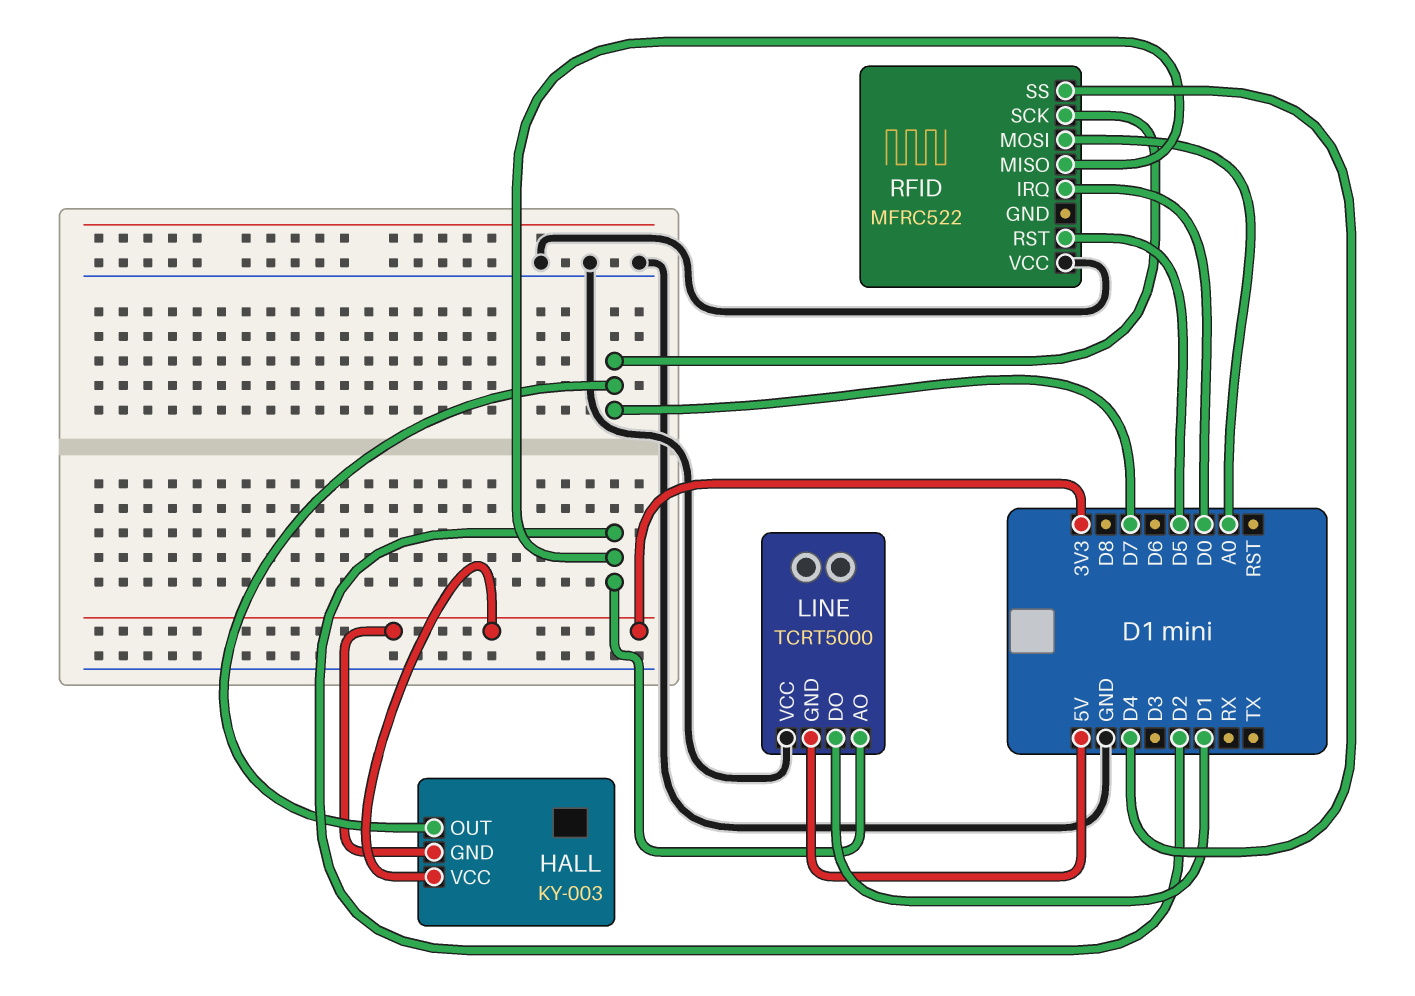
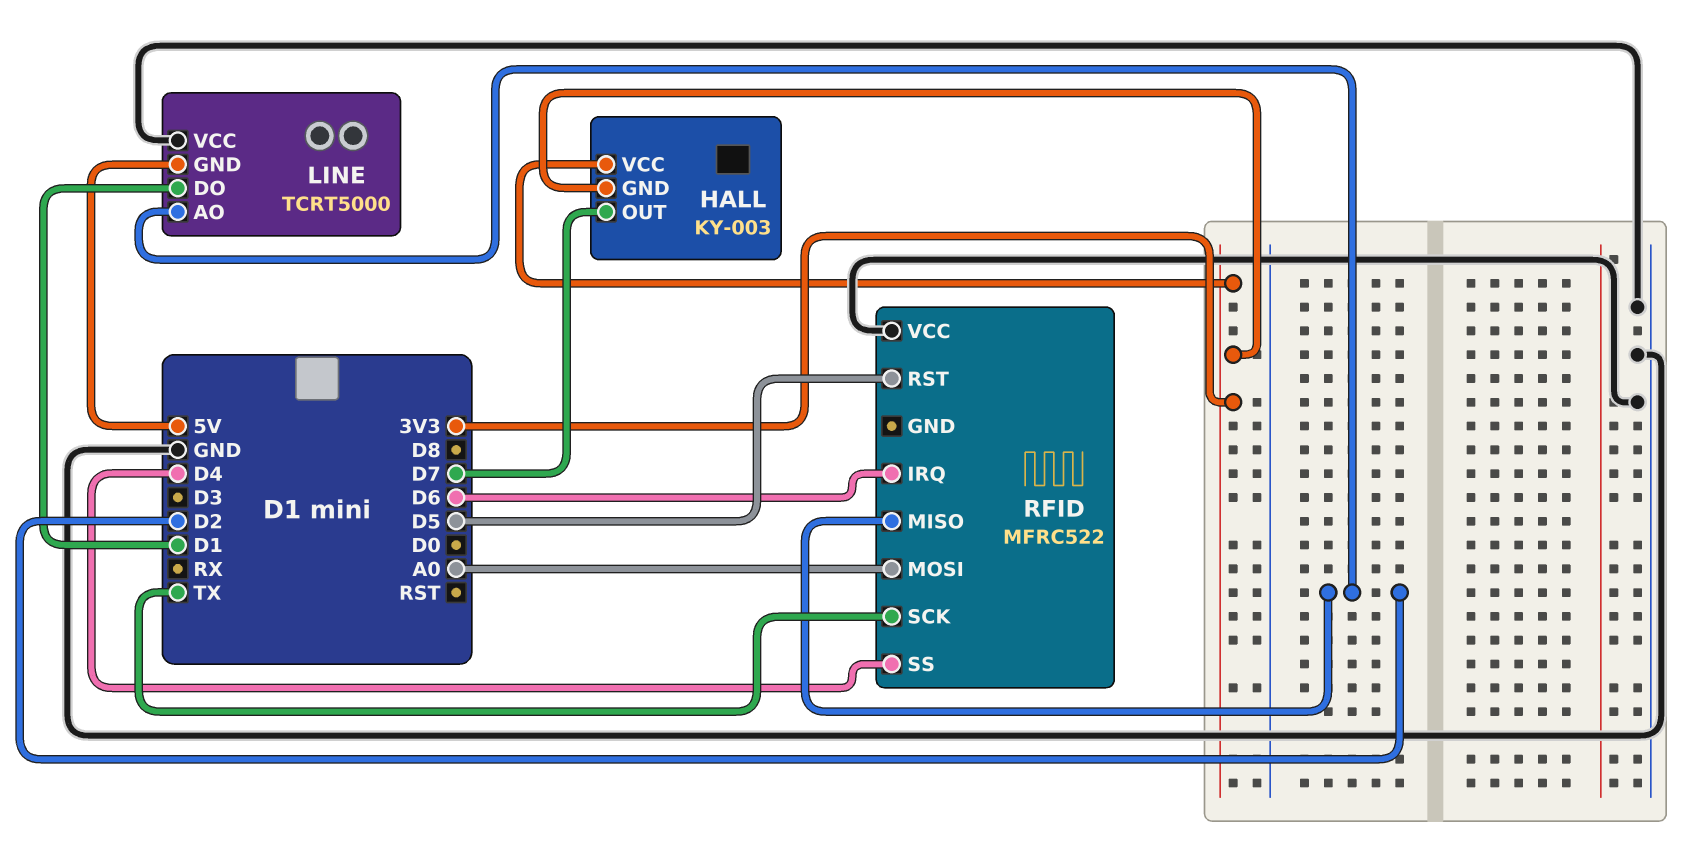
RFID pin IRQ: D0 -> D6
RFID pin SCK: D7 -> TX

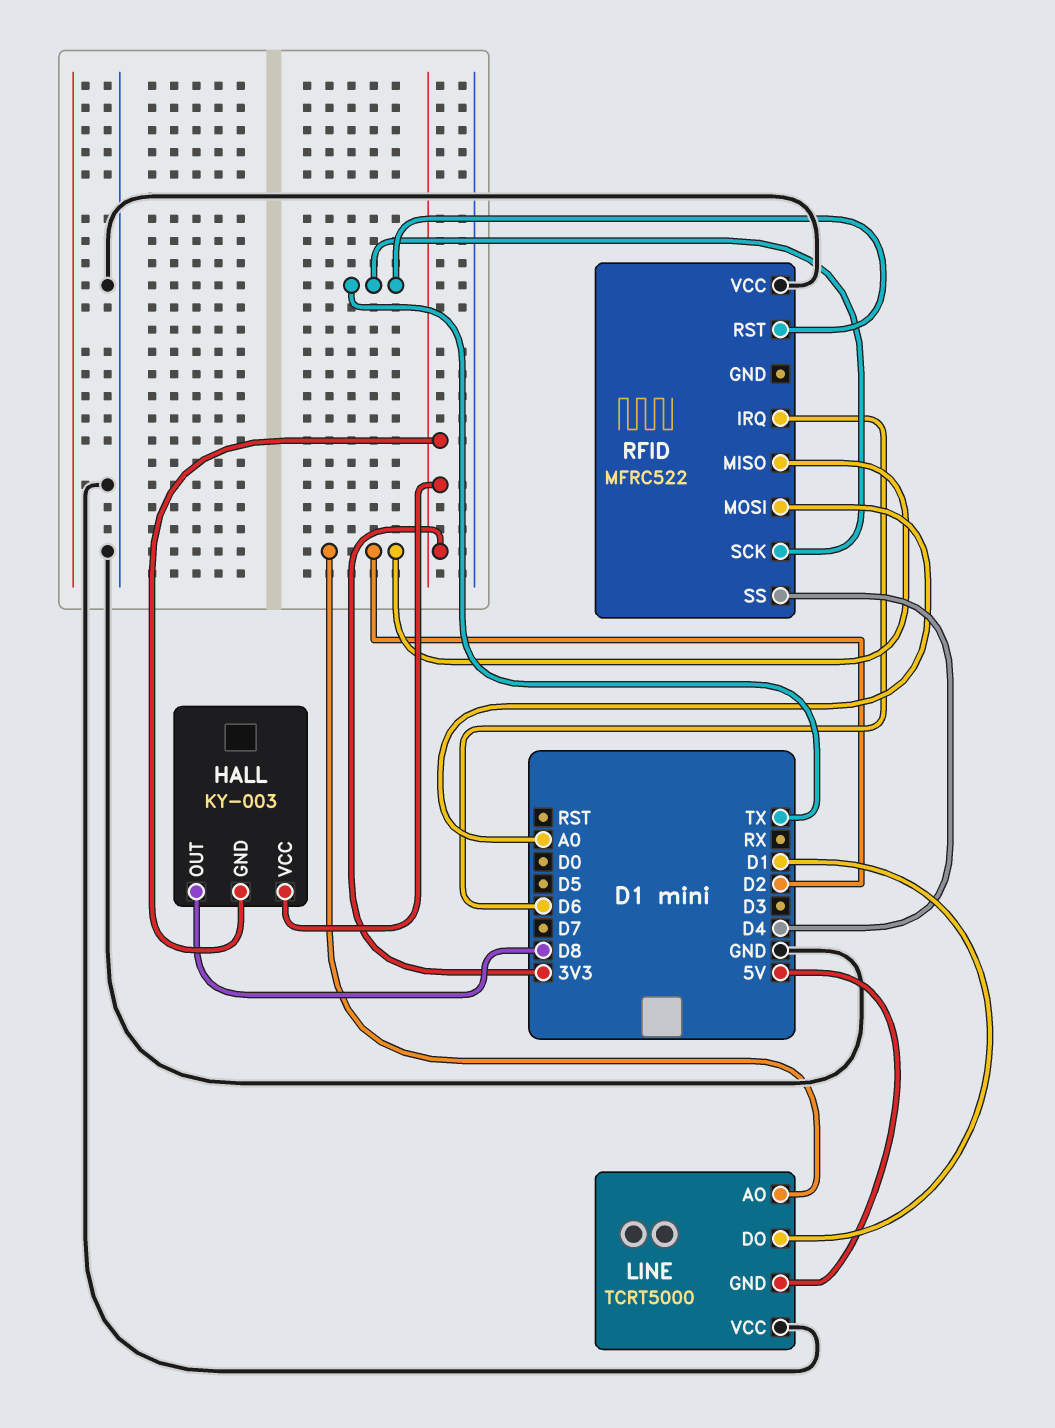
HALL pin OUT: D7 -> D8
RFID pin RST: D5 -> TX

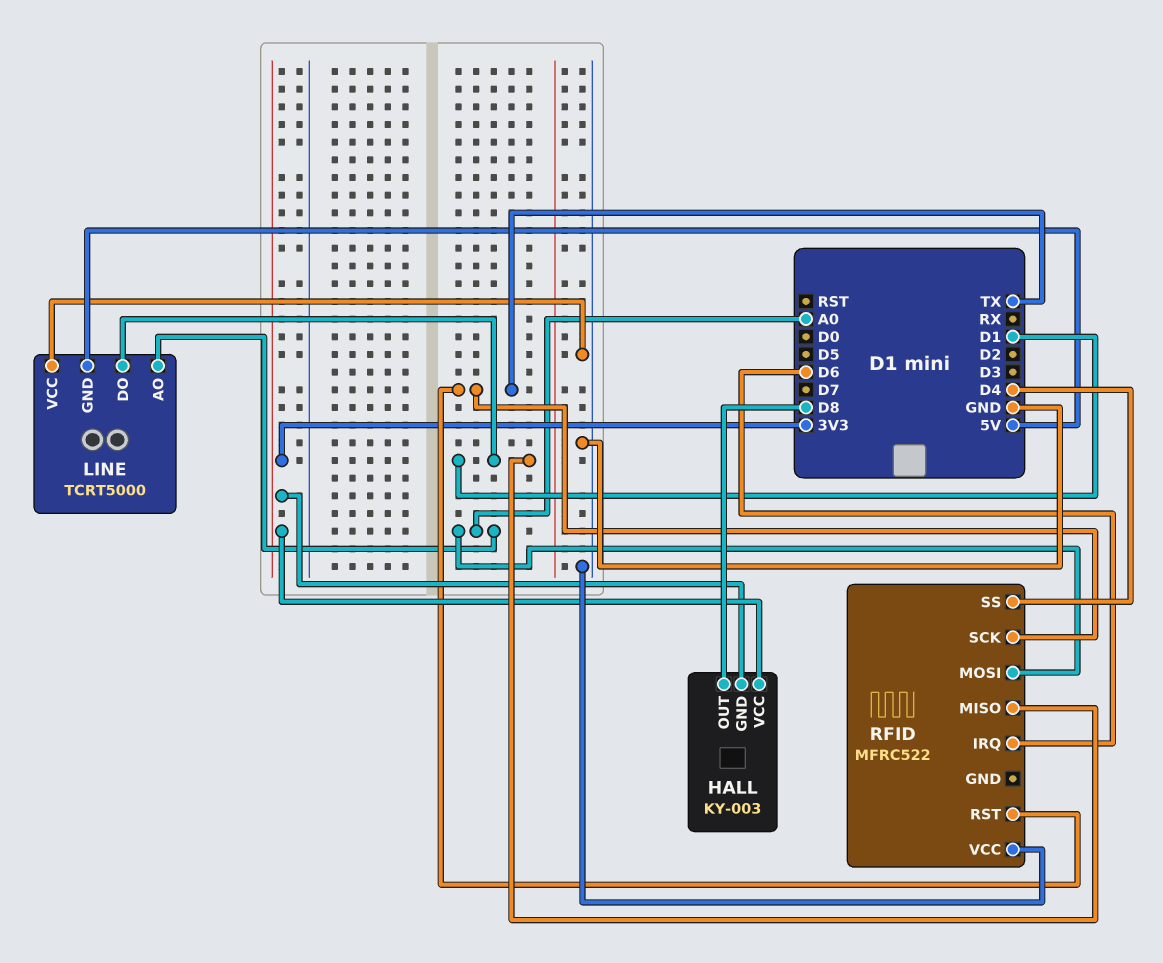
LINE pin AO: D2 -> A0
RFID pin MISO: D2 -> D1

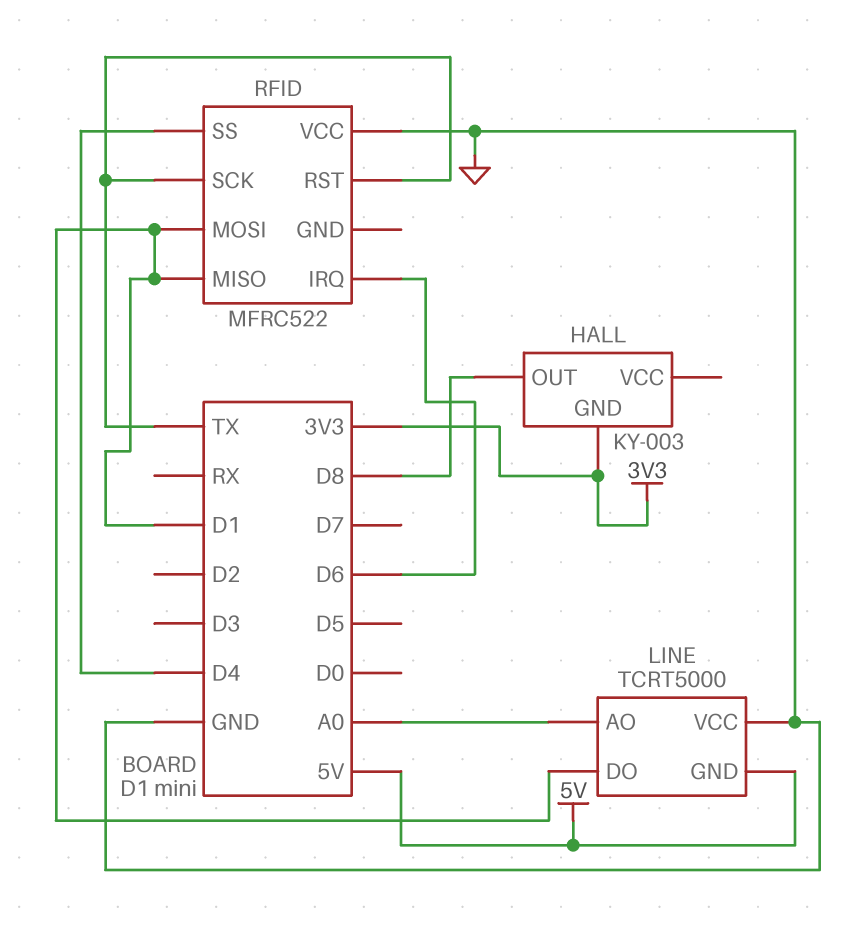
HALL pin VCC: 3V3 -> none
RFID pin MOSI: A0 -> D1

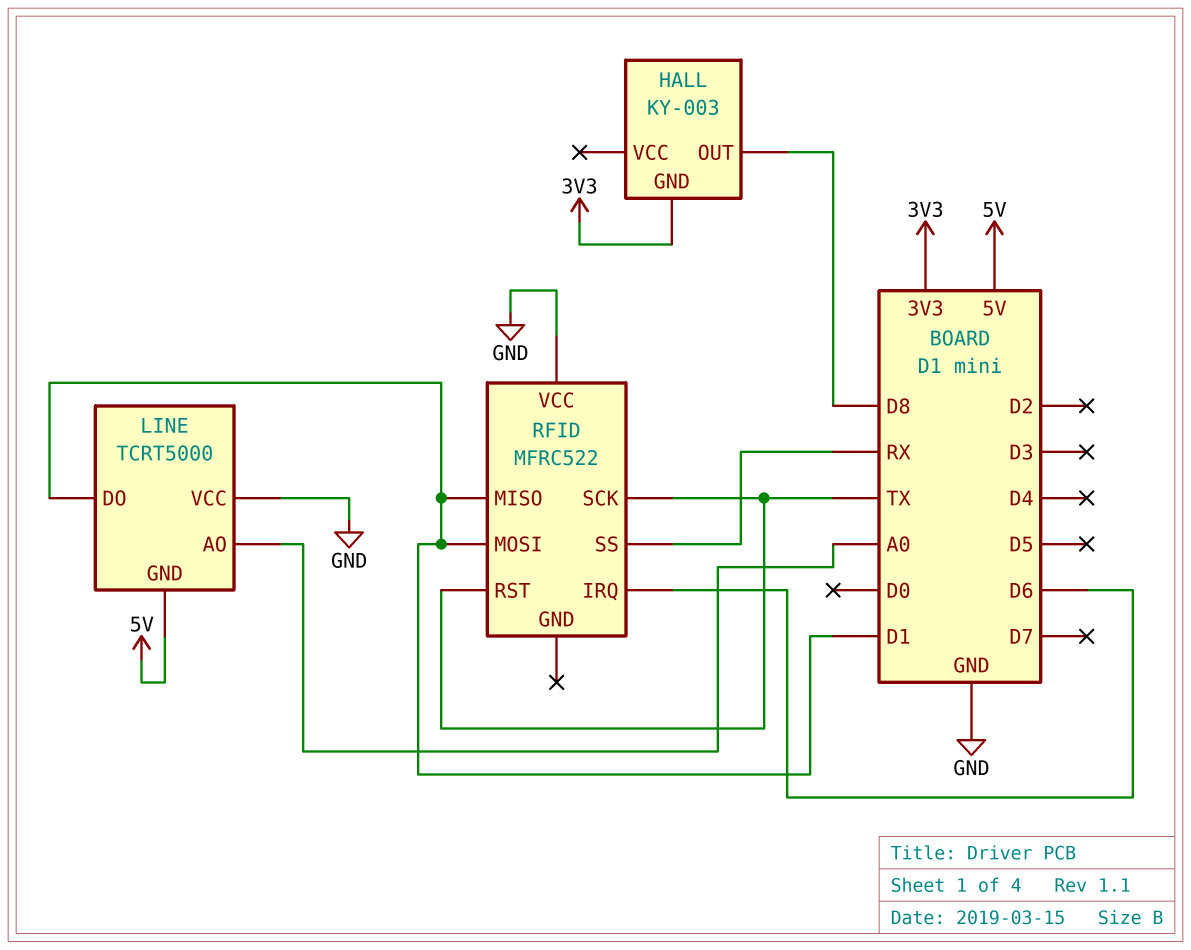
RFID pin SS: D4 -> RX

